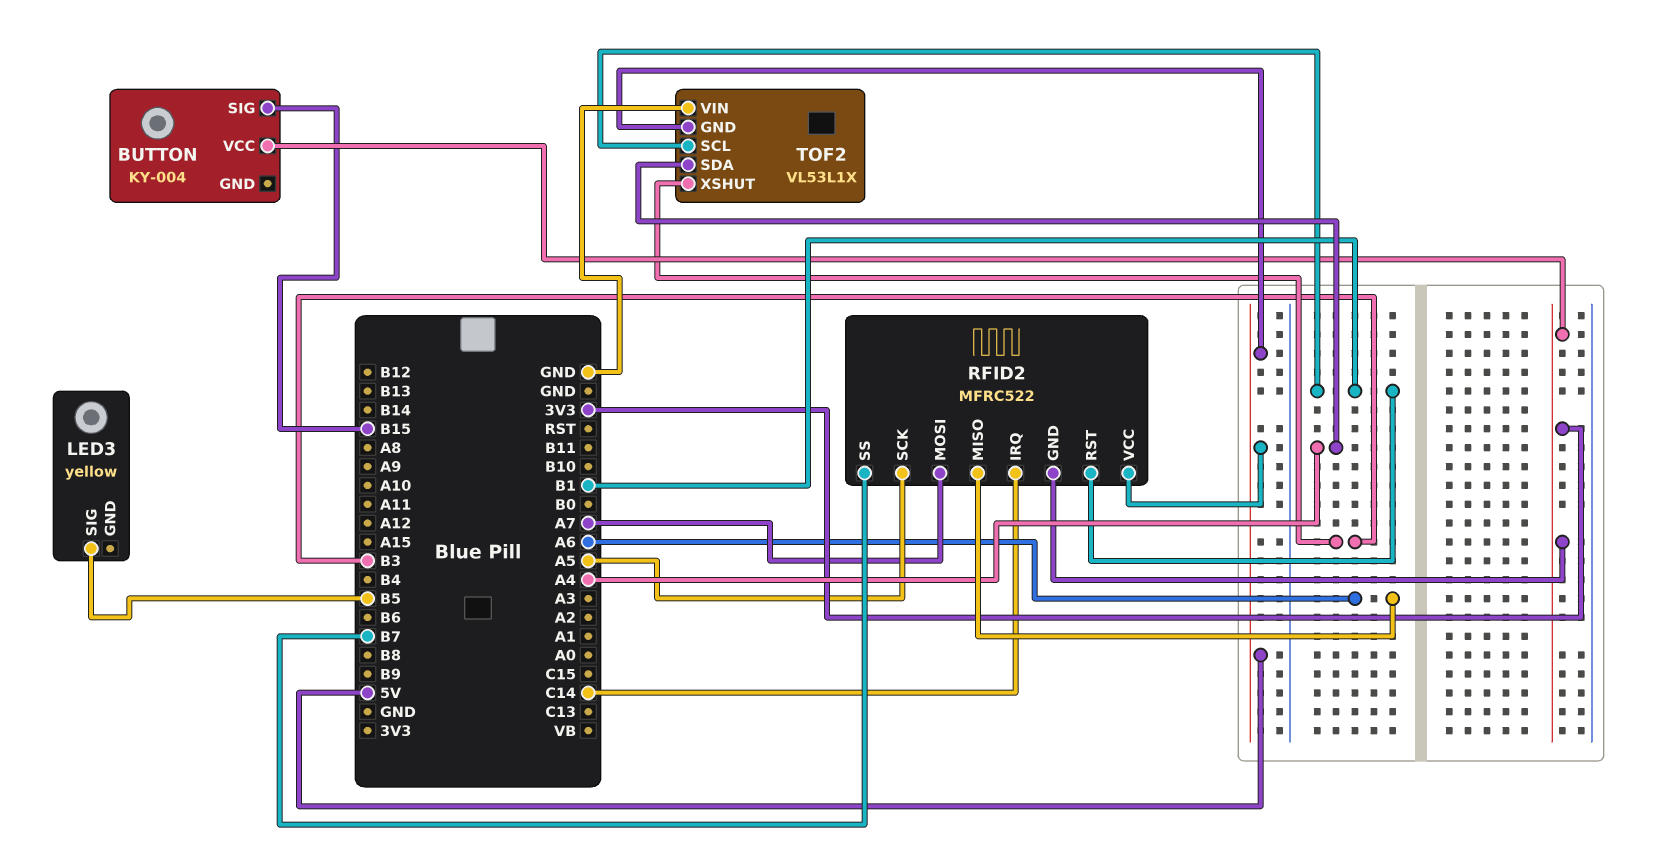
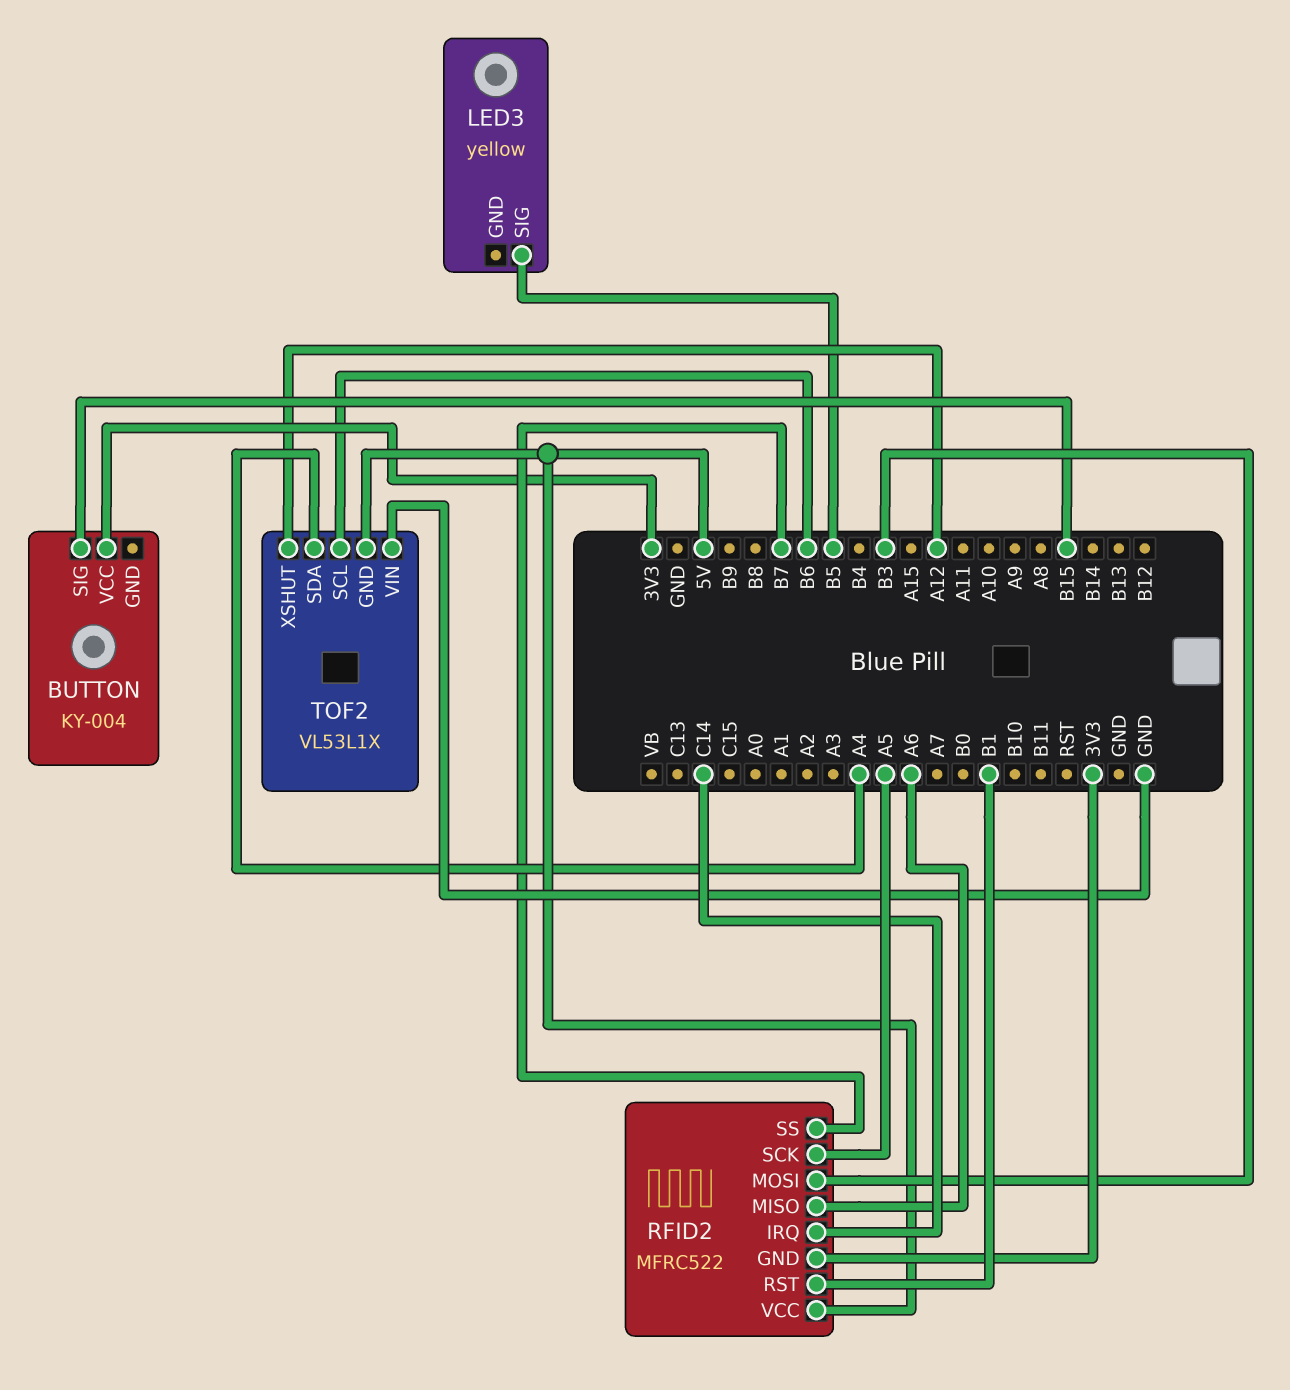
RFID2 pin MOSI: A7 -> B3
TOF2 pin SCL: B1 -> B6
TOF2 pin XSHUT: B3 -> A12

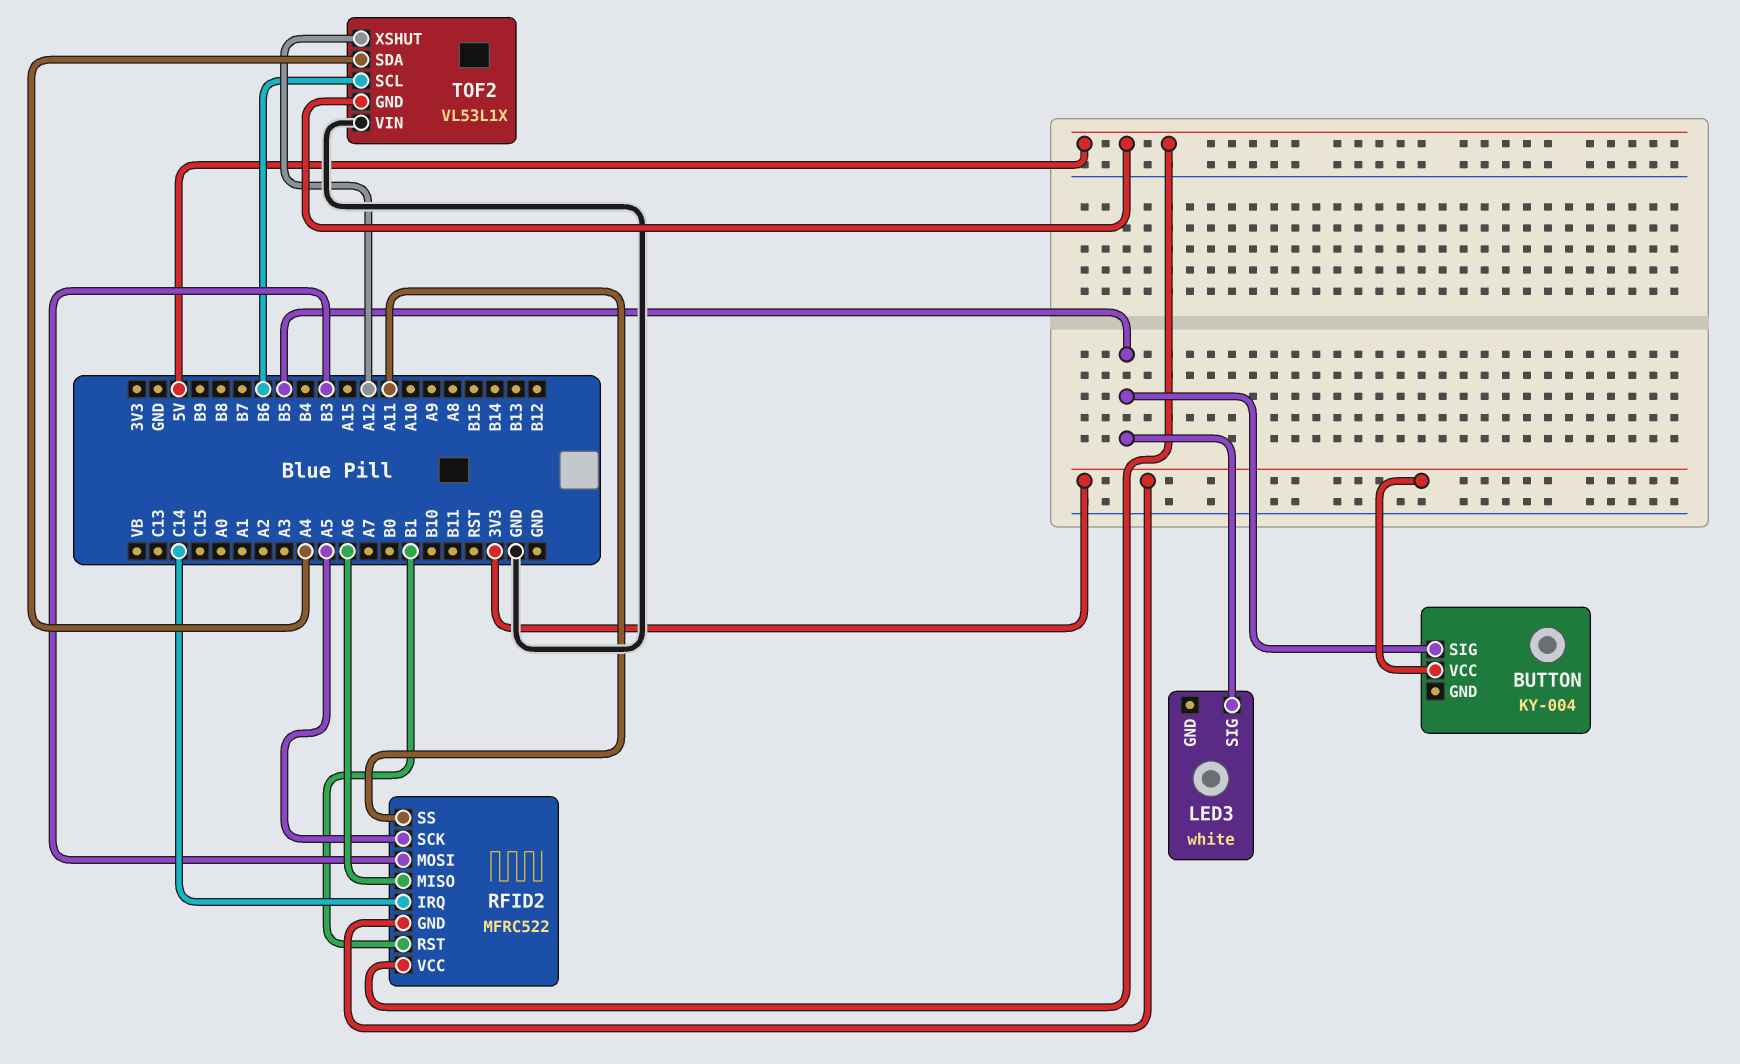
BUTTON pin SIG: B15 -> B5
LED3: yellow -> white
RFID2 pin SS: B7 -> A11

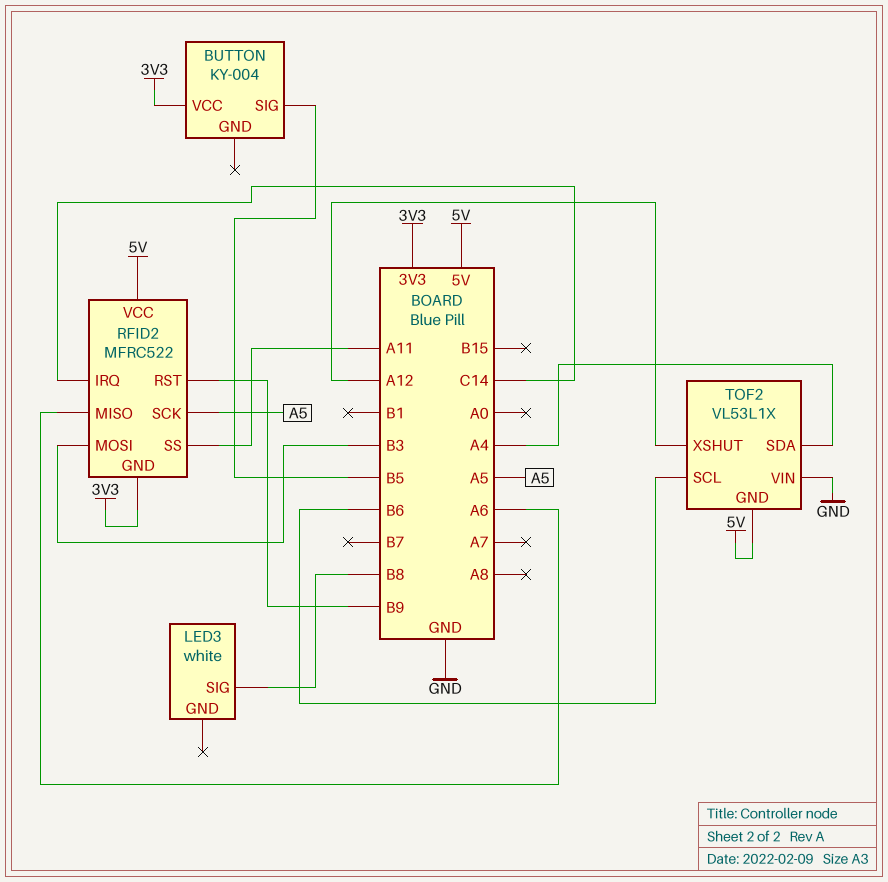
LED3 pin SIG: B5 -> B8
RFID2 pin RST: B1 -> B9

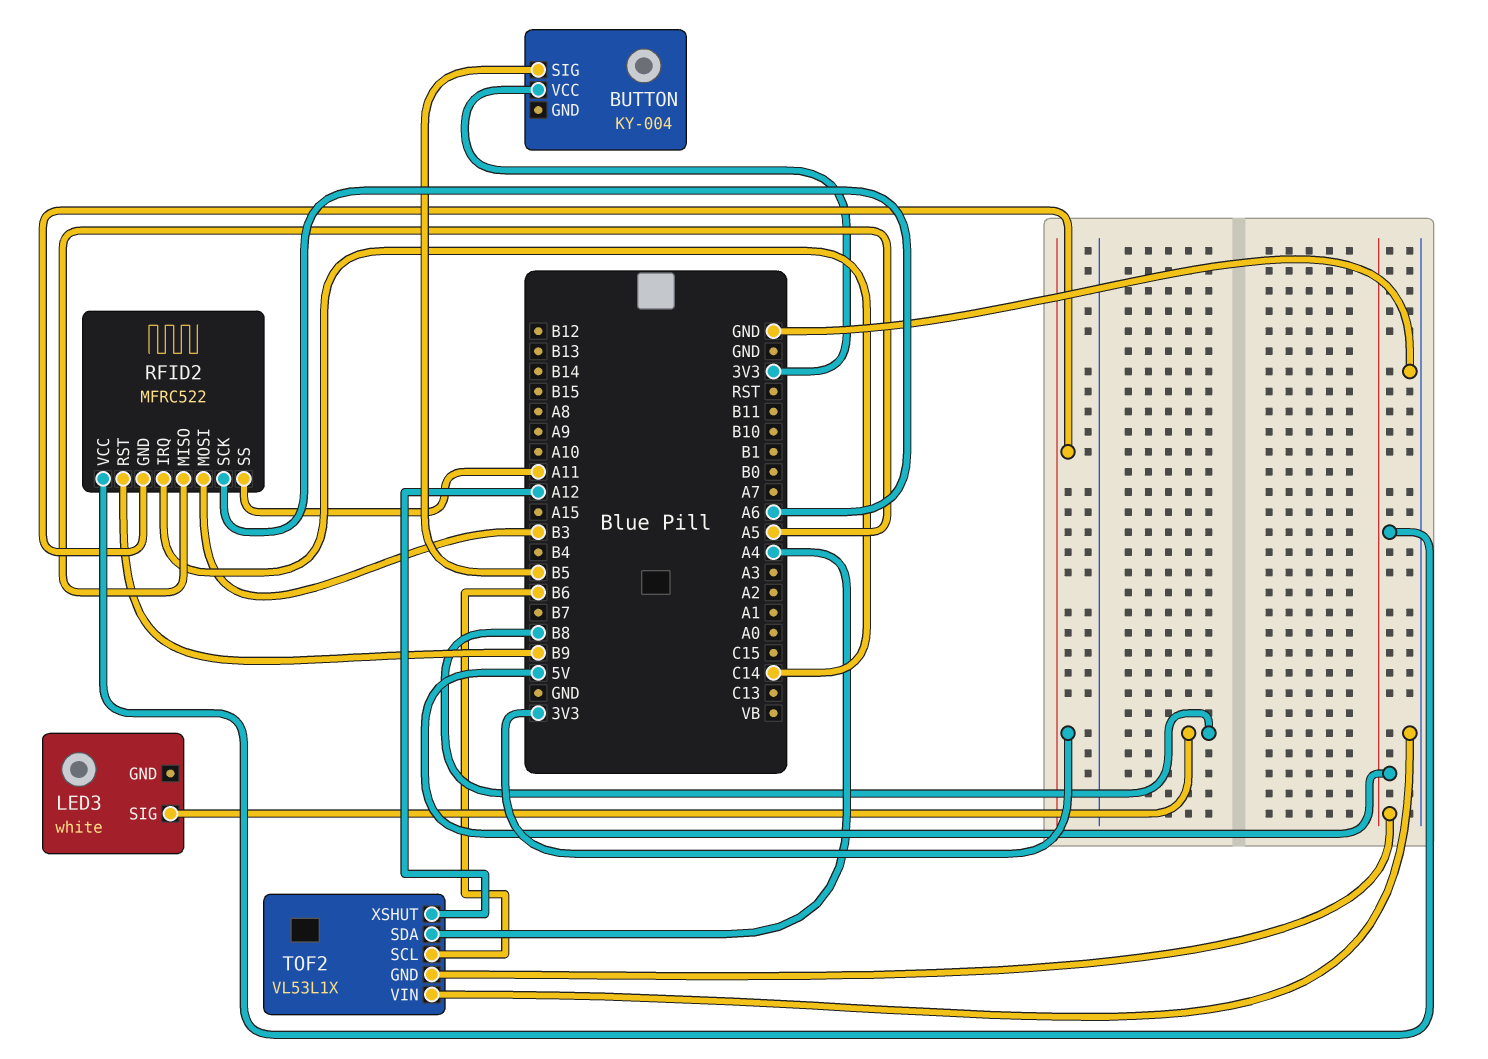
RFID2 pin MISO: A6 -> A5
RFID2 pin SCK: A5 -> A6

